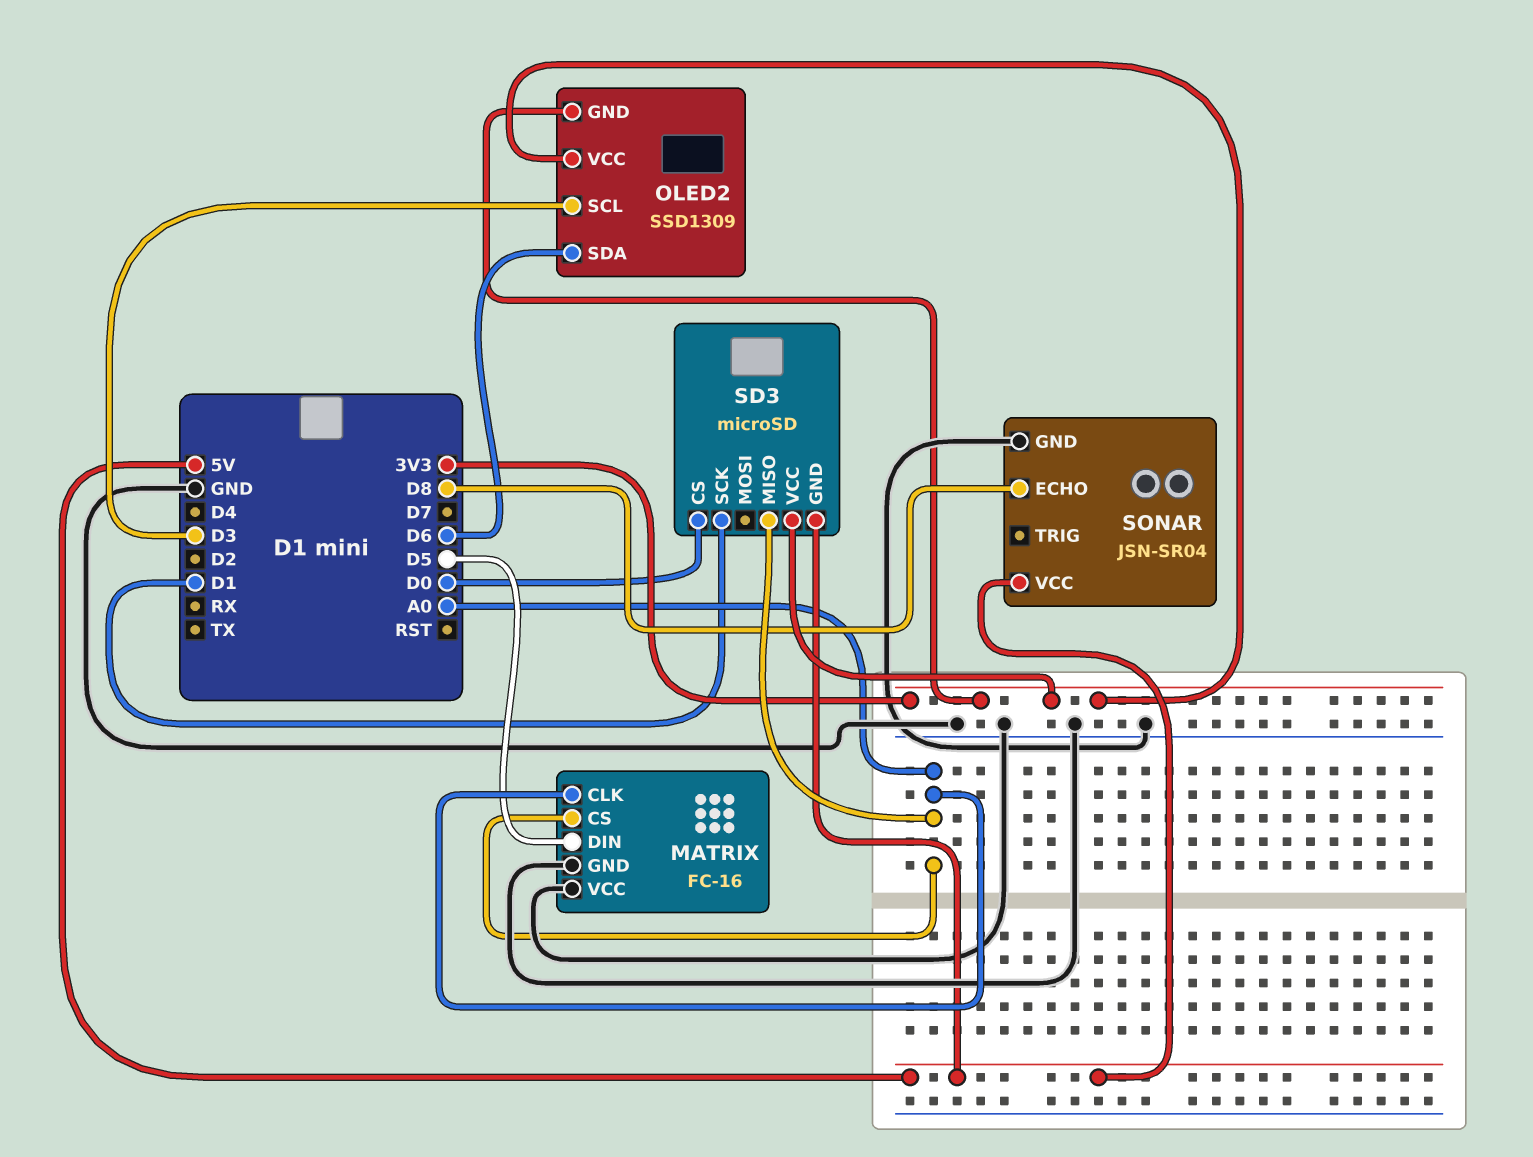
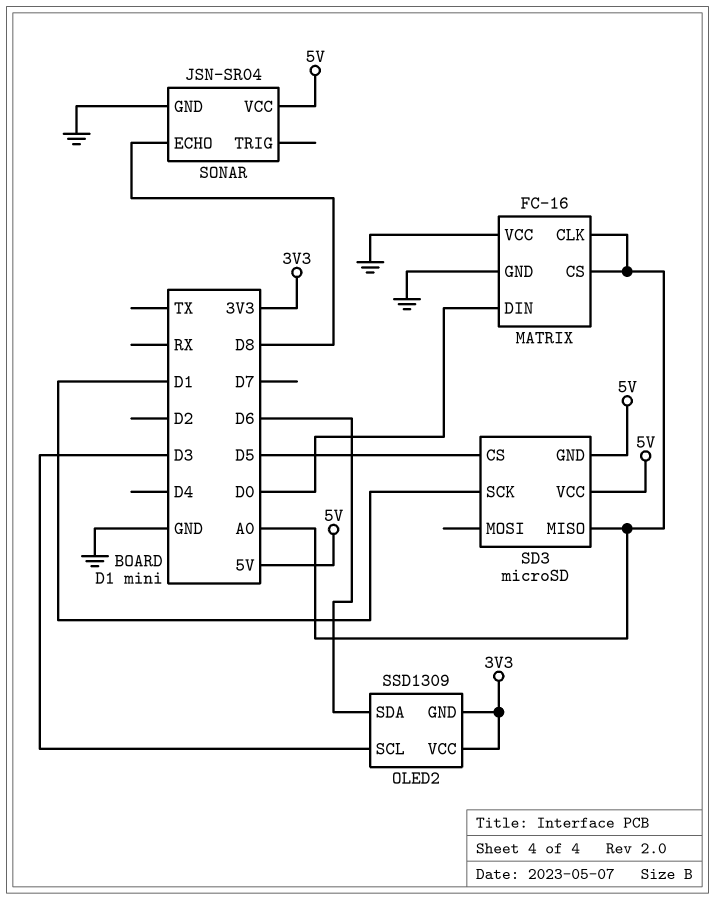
MATRIX pin DIN: D5 -> D0
SD3 pin CS: D0 -> D5
SD3 pin VCC: 3V3 -> 5V

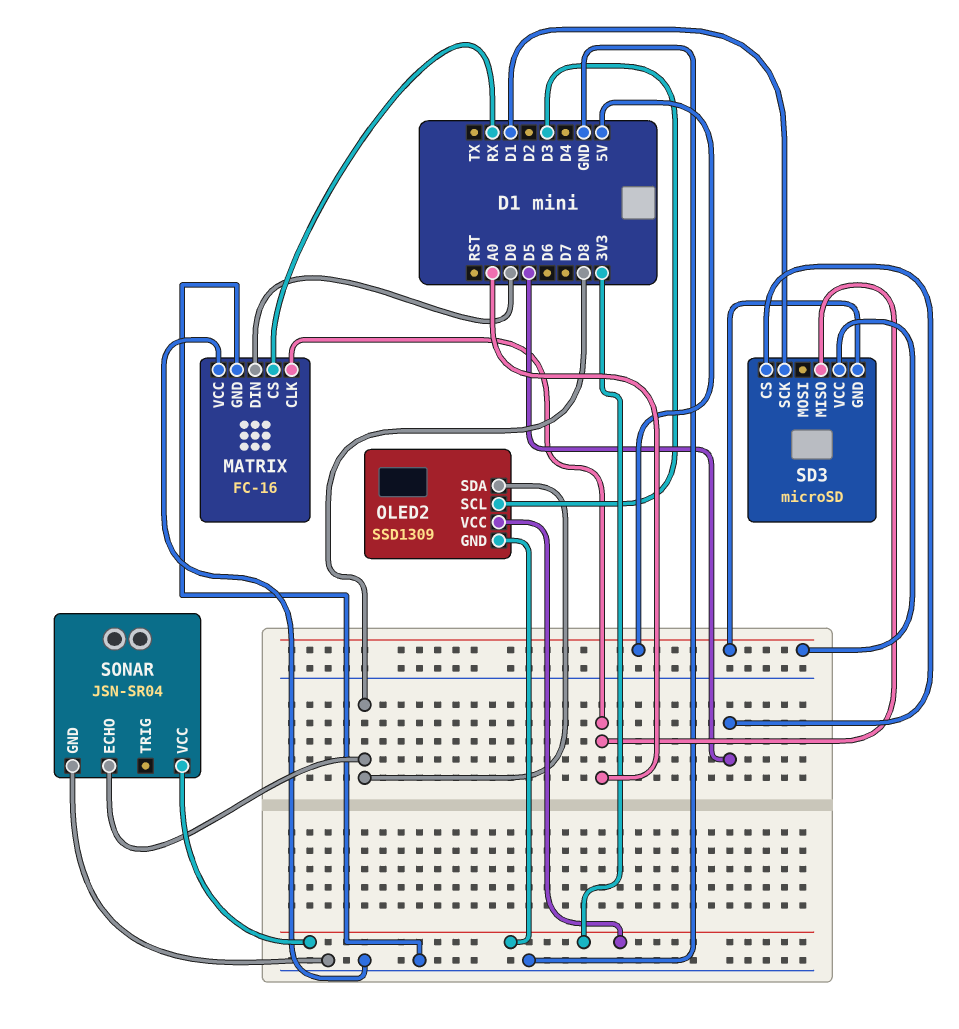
MATRIX pin CS: A0 -> RX
OLED2 pin SDA: D6 -> D8
SONAR pin VCC: 5V -> 3V3

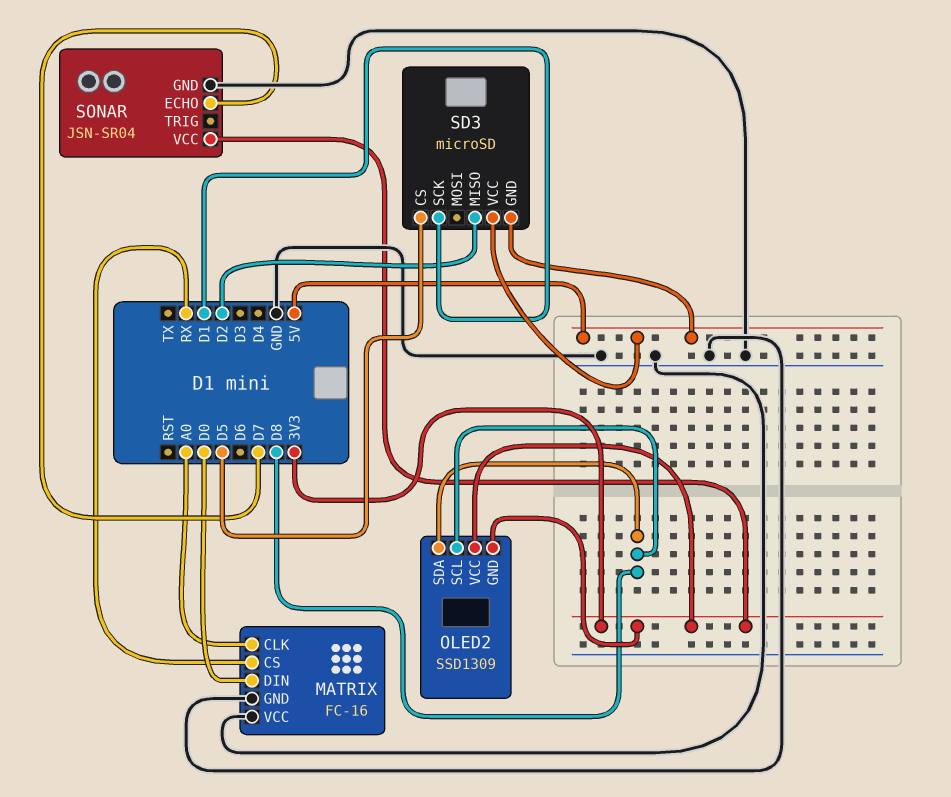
OLED2 pin SCL: D3 -> D8
SD3 pin MISO: A0 -> D2
SONAR pin ECHO: D8 -> D7

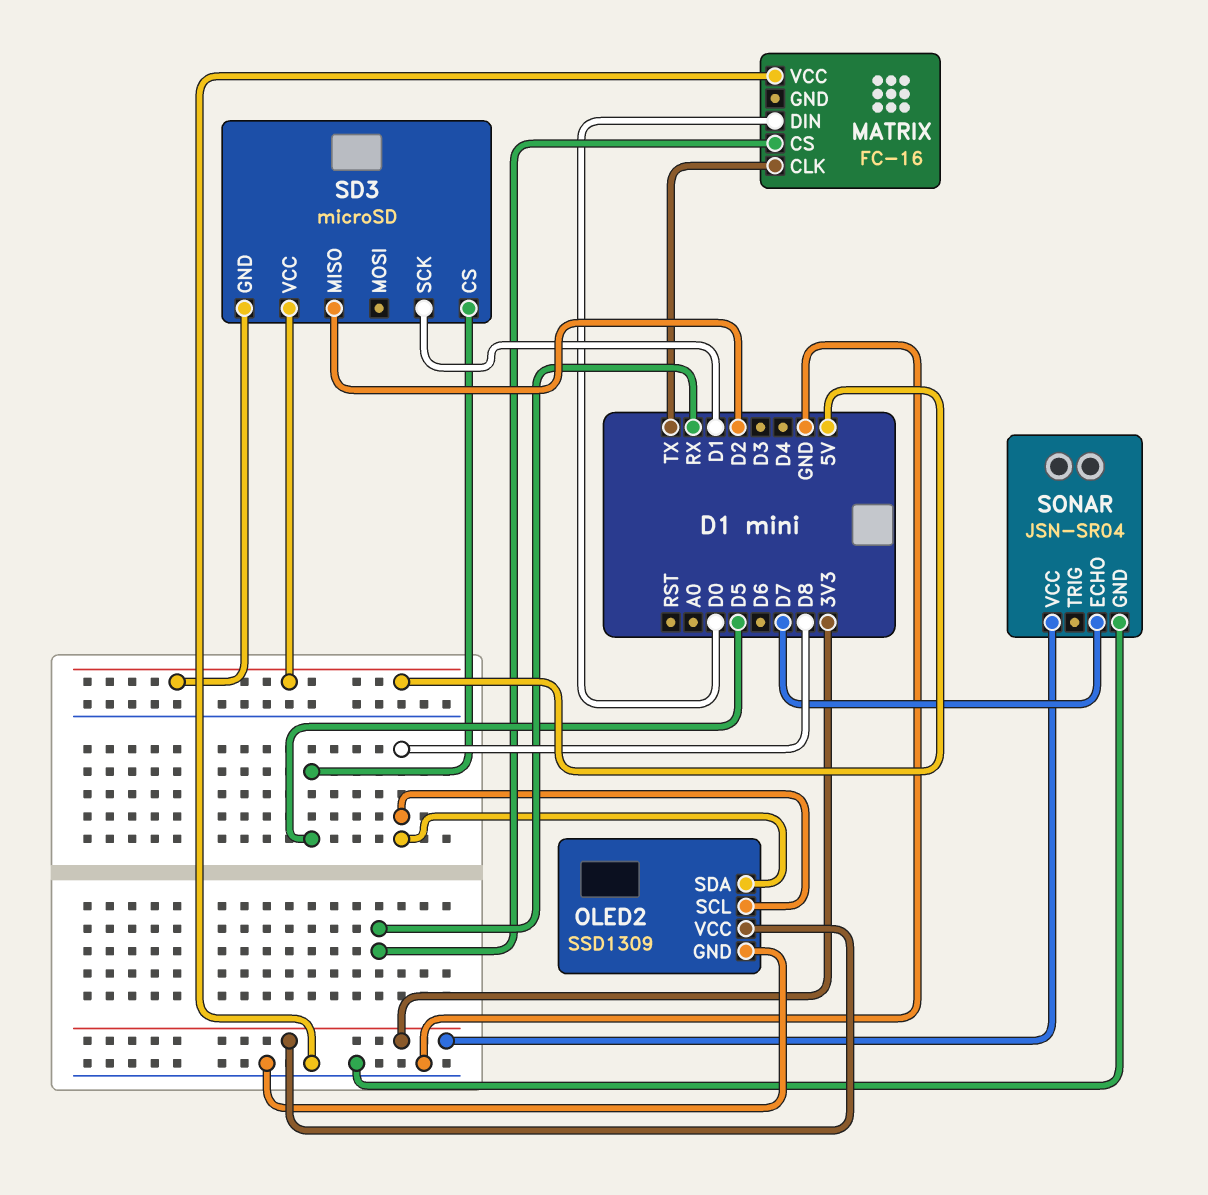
MATRIX pin CLK: A0 -> TX
MATRIX pin GND: GND -> none
OLED2 pin GND: 3V3 -> GND

